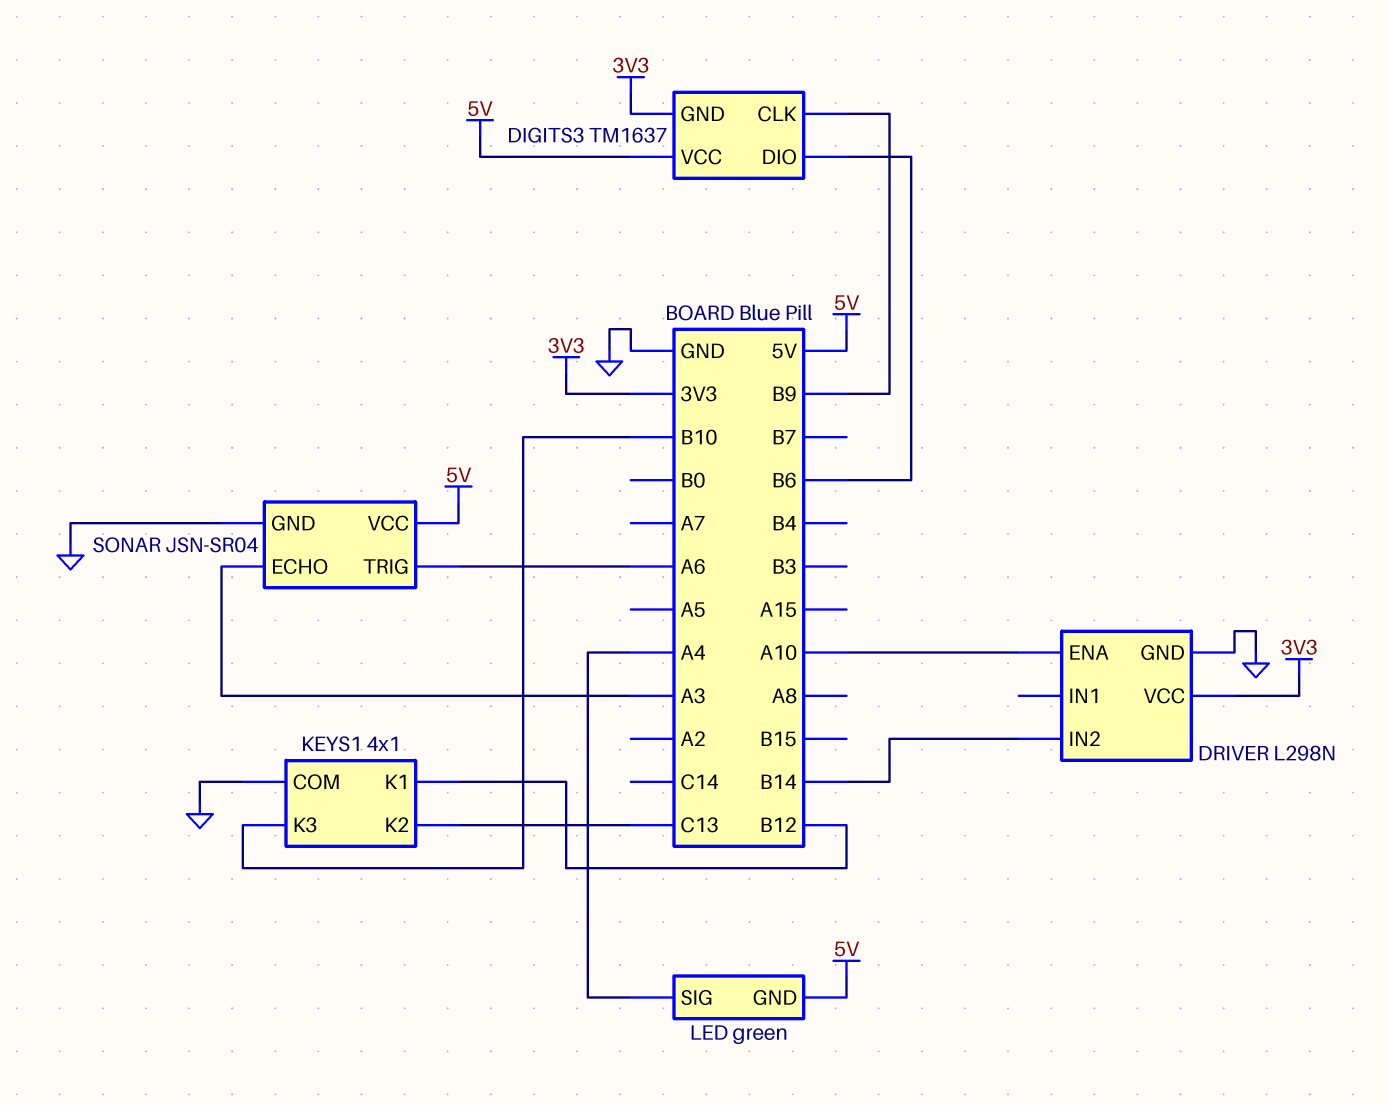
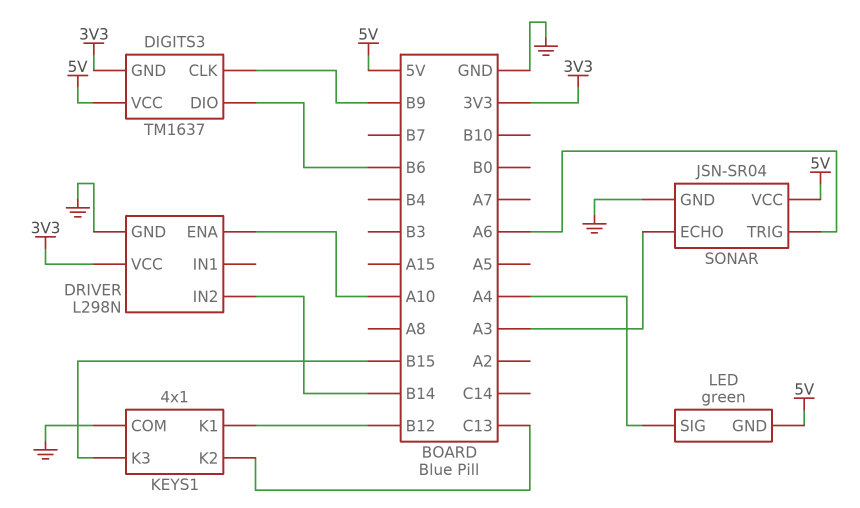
KEYS1 pin K3: B10 -> B15

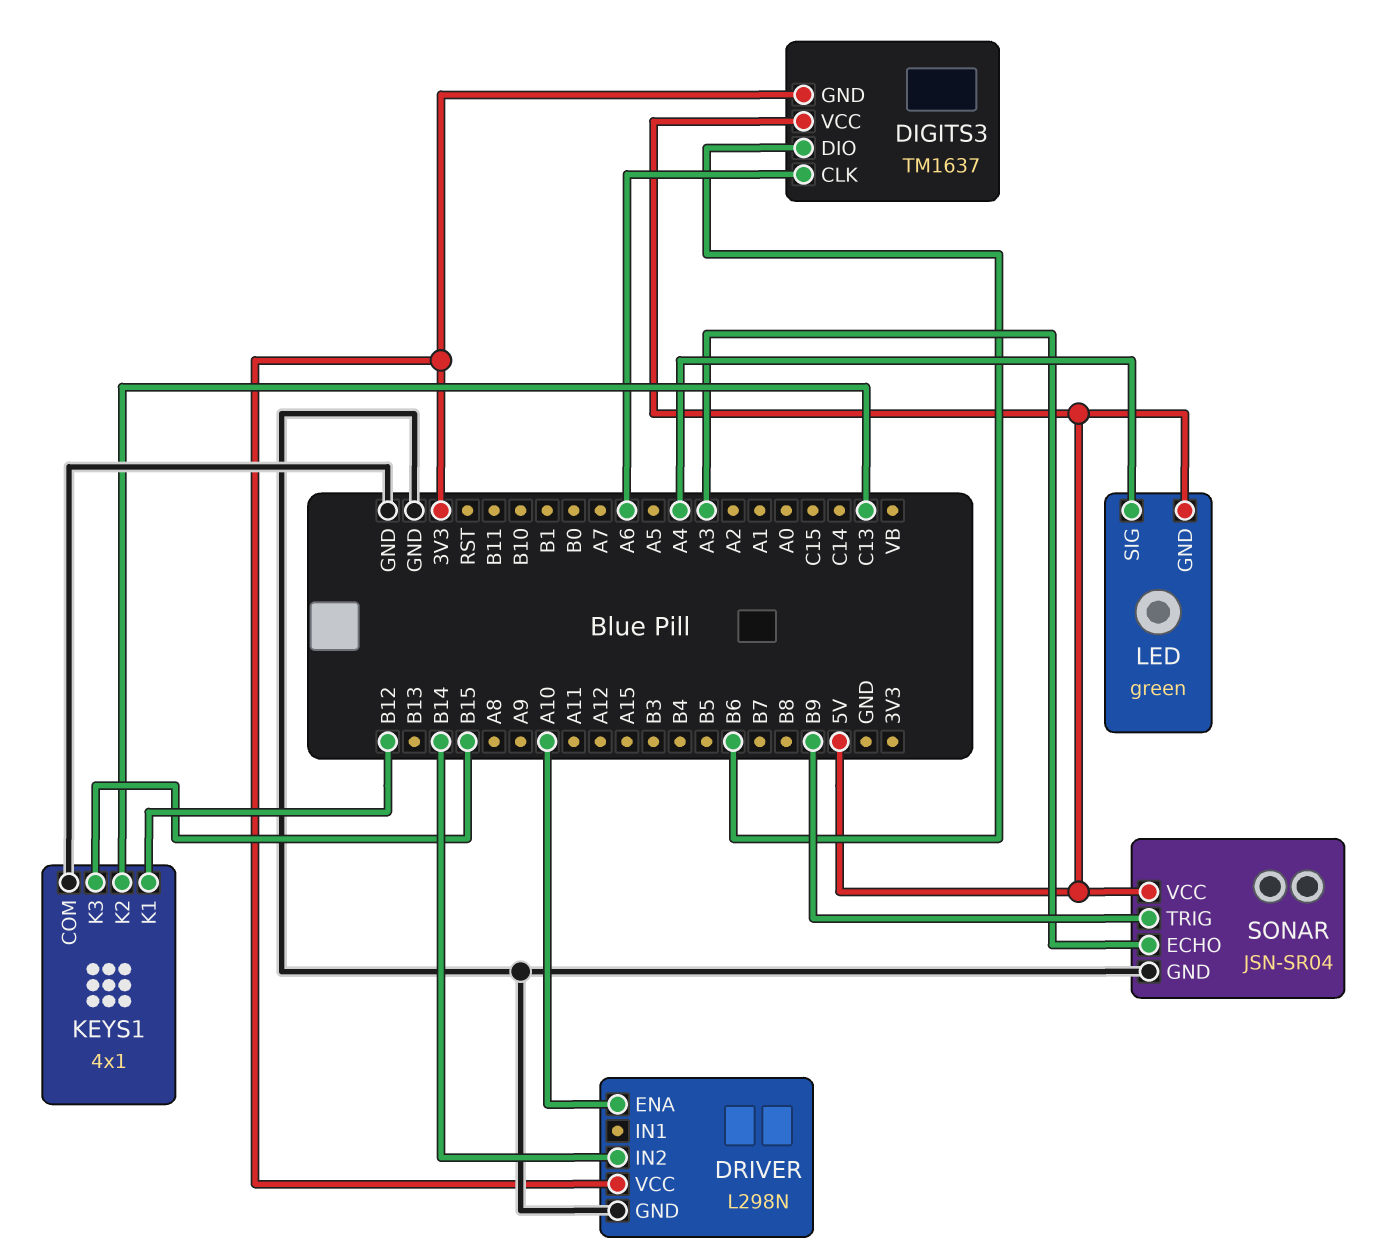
DIGITS3 pin CLK: B9 -> A6
SONAR pin TRIG: A6 -> B9

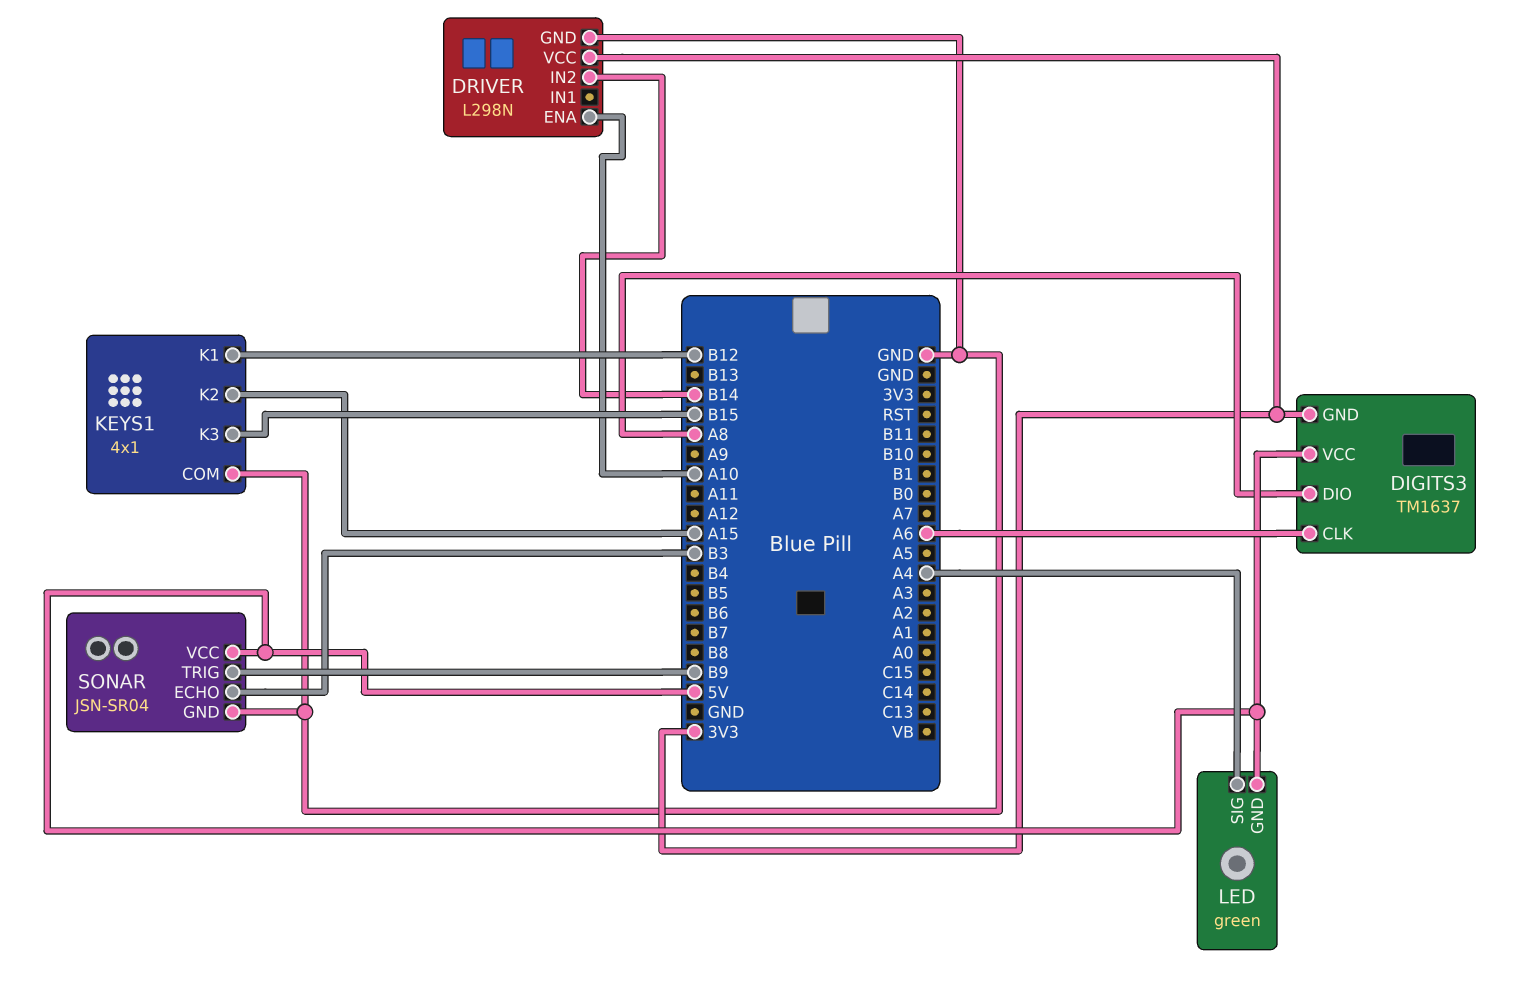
DIGITS3 pin DIO: B6 -> A8
KEYS1 pin K2: C13 -> A15
SONAR pin ECHO: A3 -> B3

